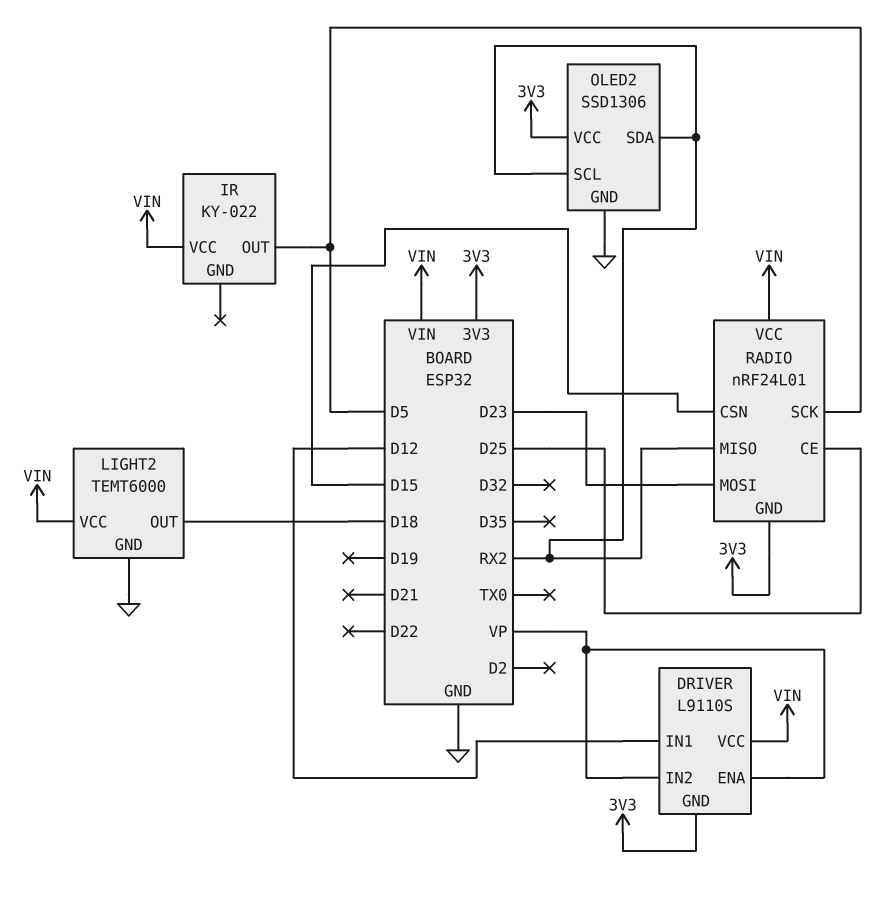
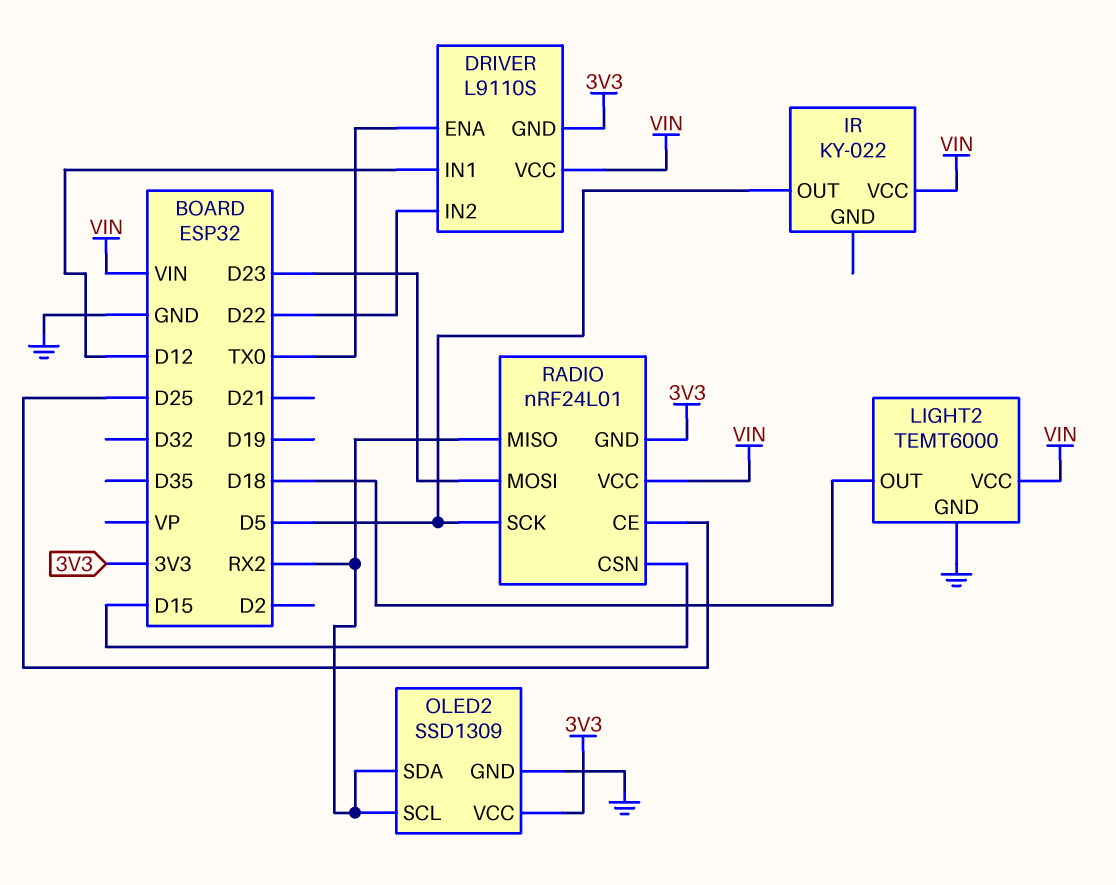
DRIVER pin ENA: VP -> TX0
DRIVER pin IN2: VP -> D22
OLED2: SSD1306 -> SSD1309

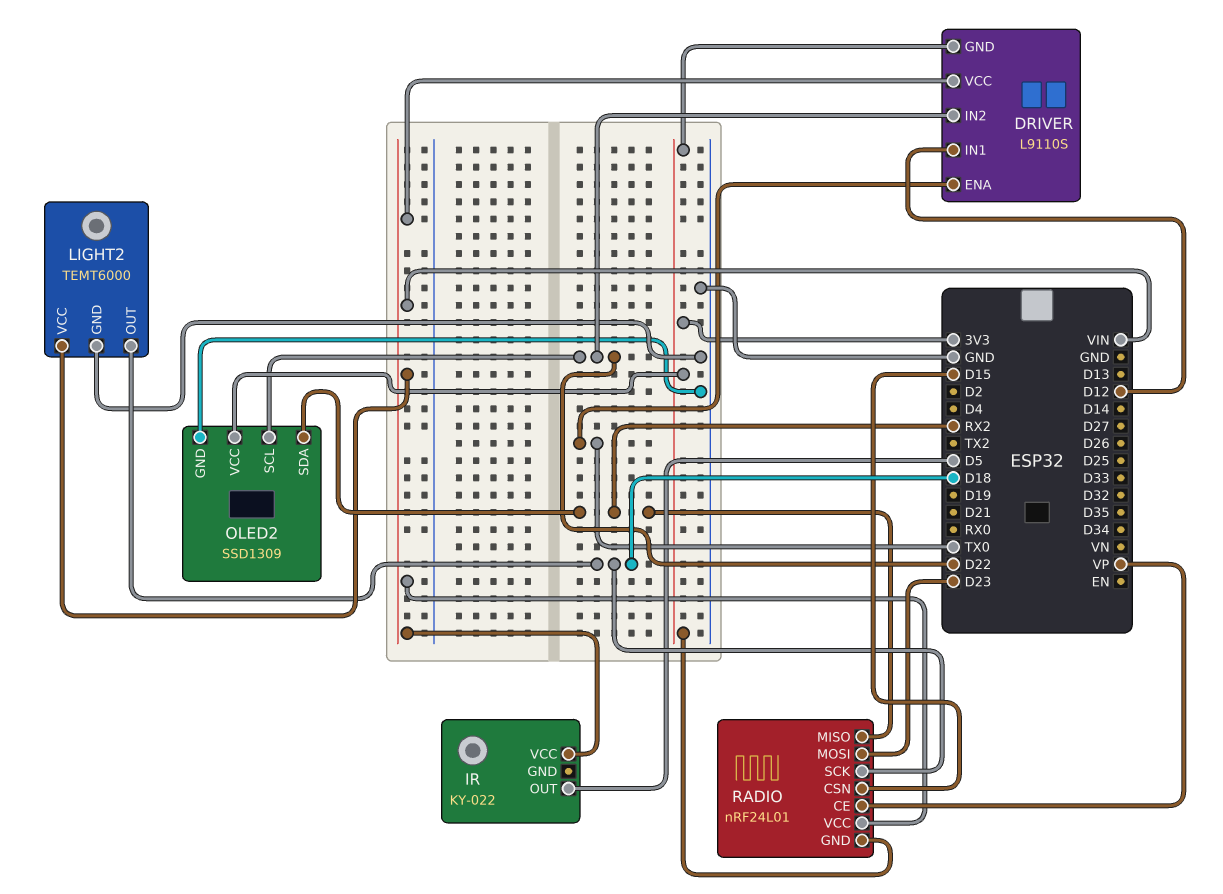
OLED2 pin SCL: RX2 -> D22
RADIO pin CE: D25 -> VP
RADIO pin SCK: D5 -> D18

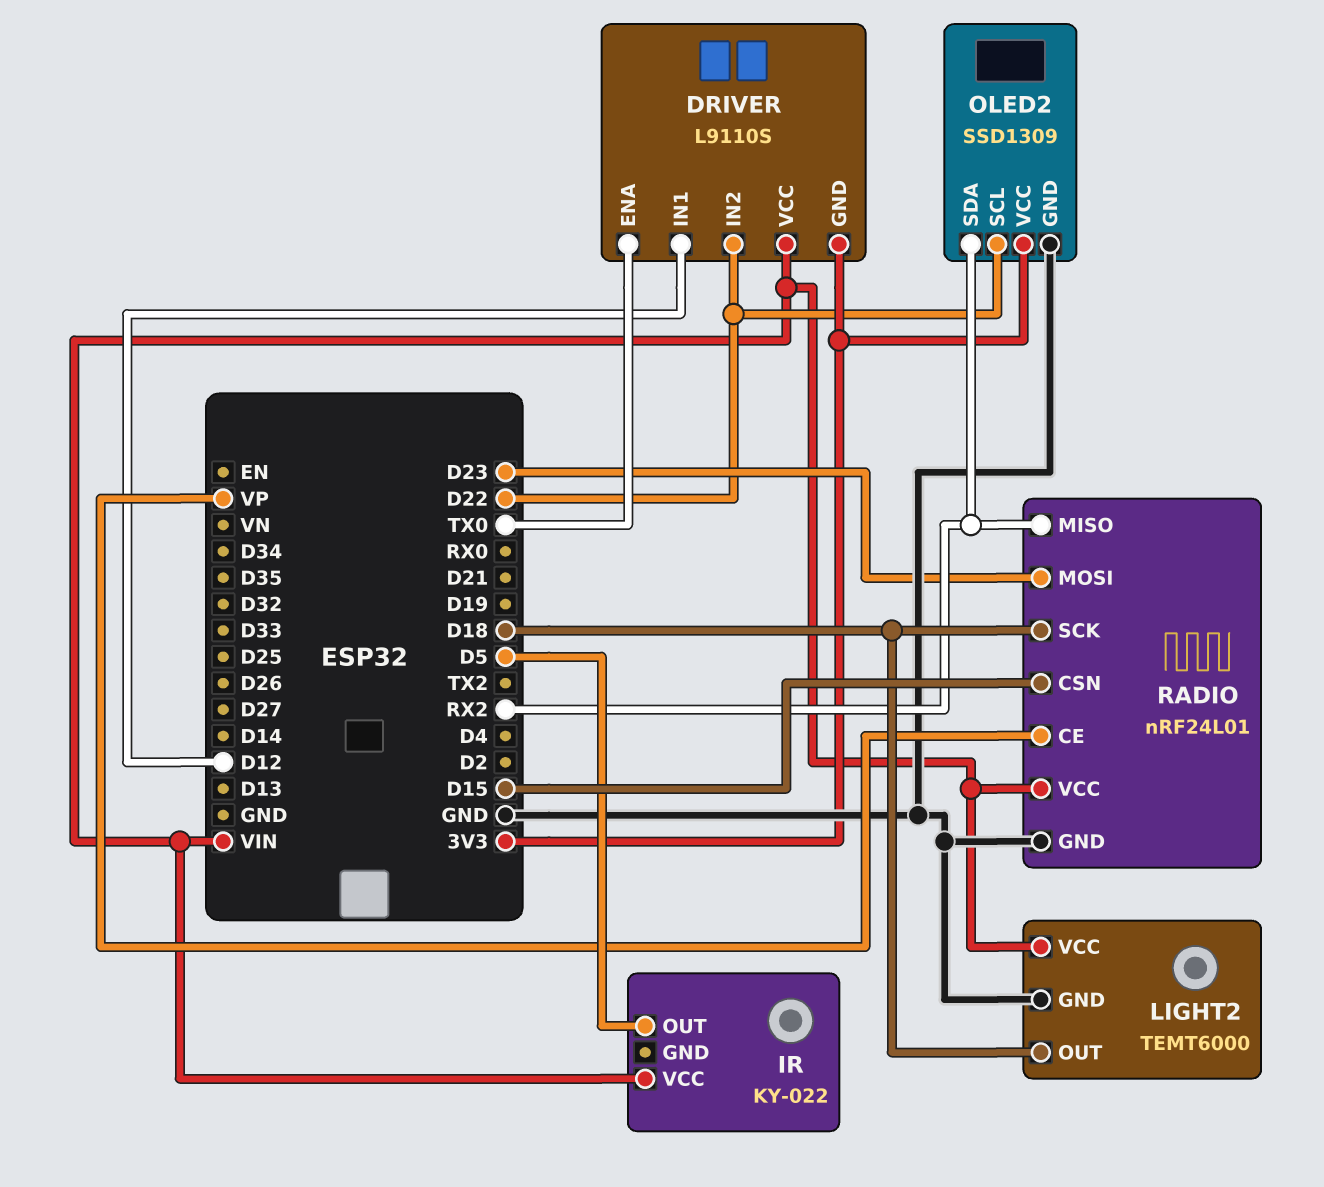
RADIO pin GND: 3V3 -> GND

